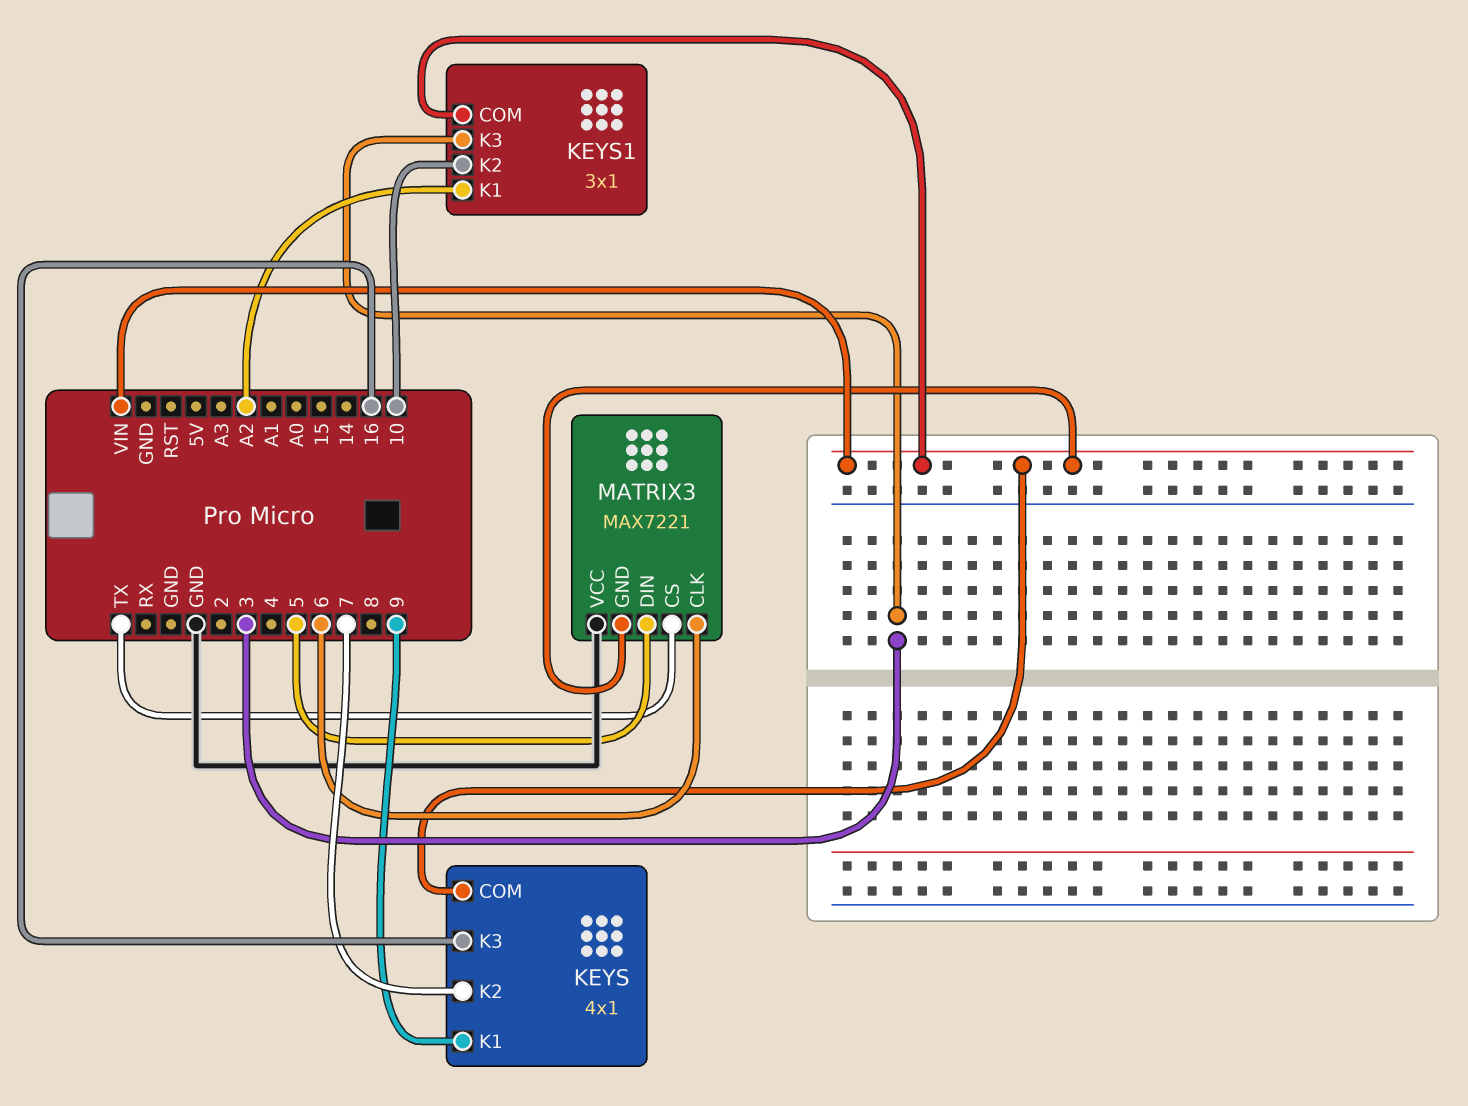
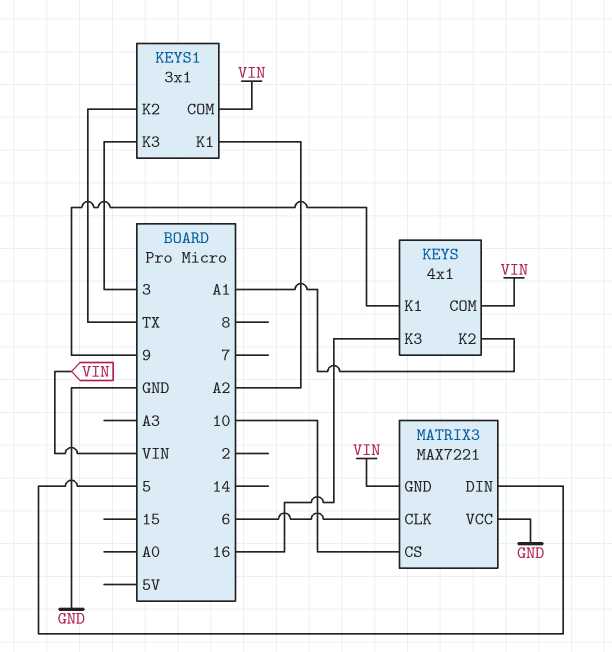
KEYS pin K2: 7 -> A1
KEYS1 pin K2: 10 -> TX
MATRIX3 pin CS: TX -> 10

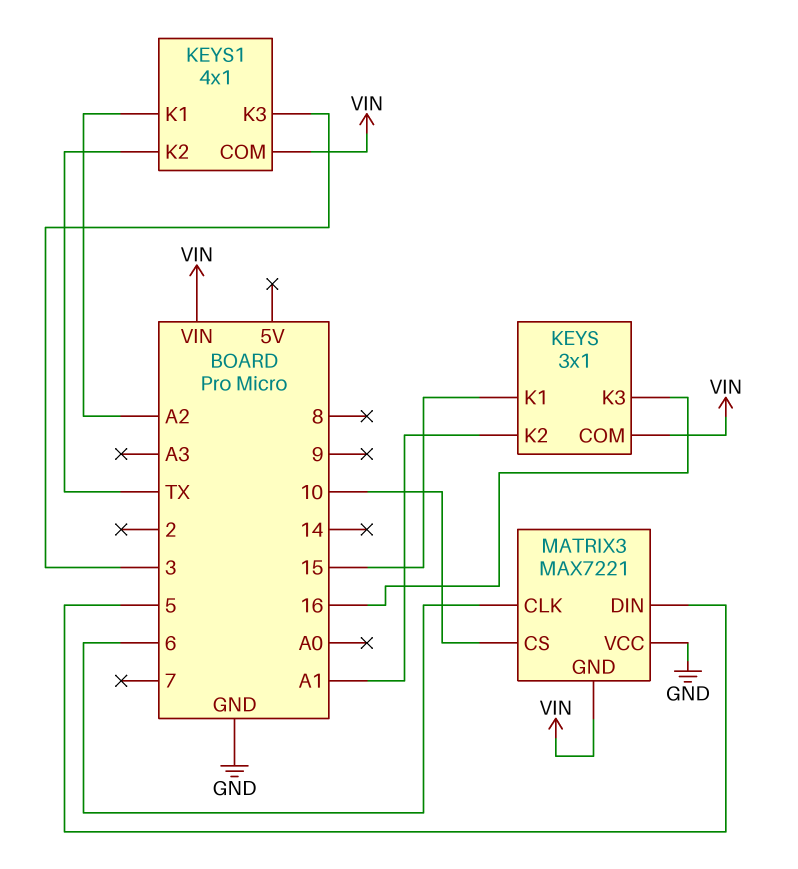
KEYS: 4x1 -> 3x1
KEYS pin K1: 9 -> 15
KEYS1: 3x1 -> 4x1

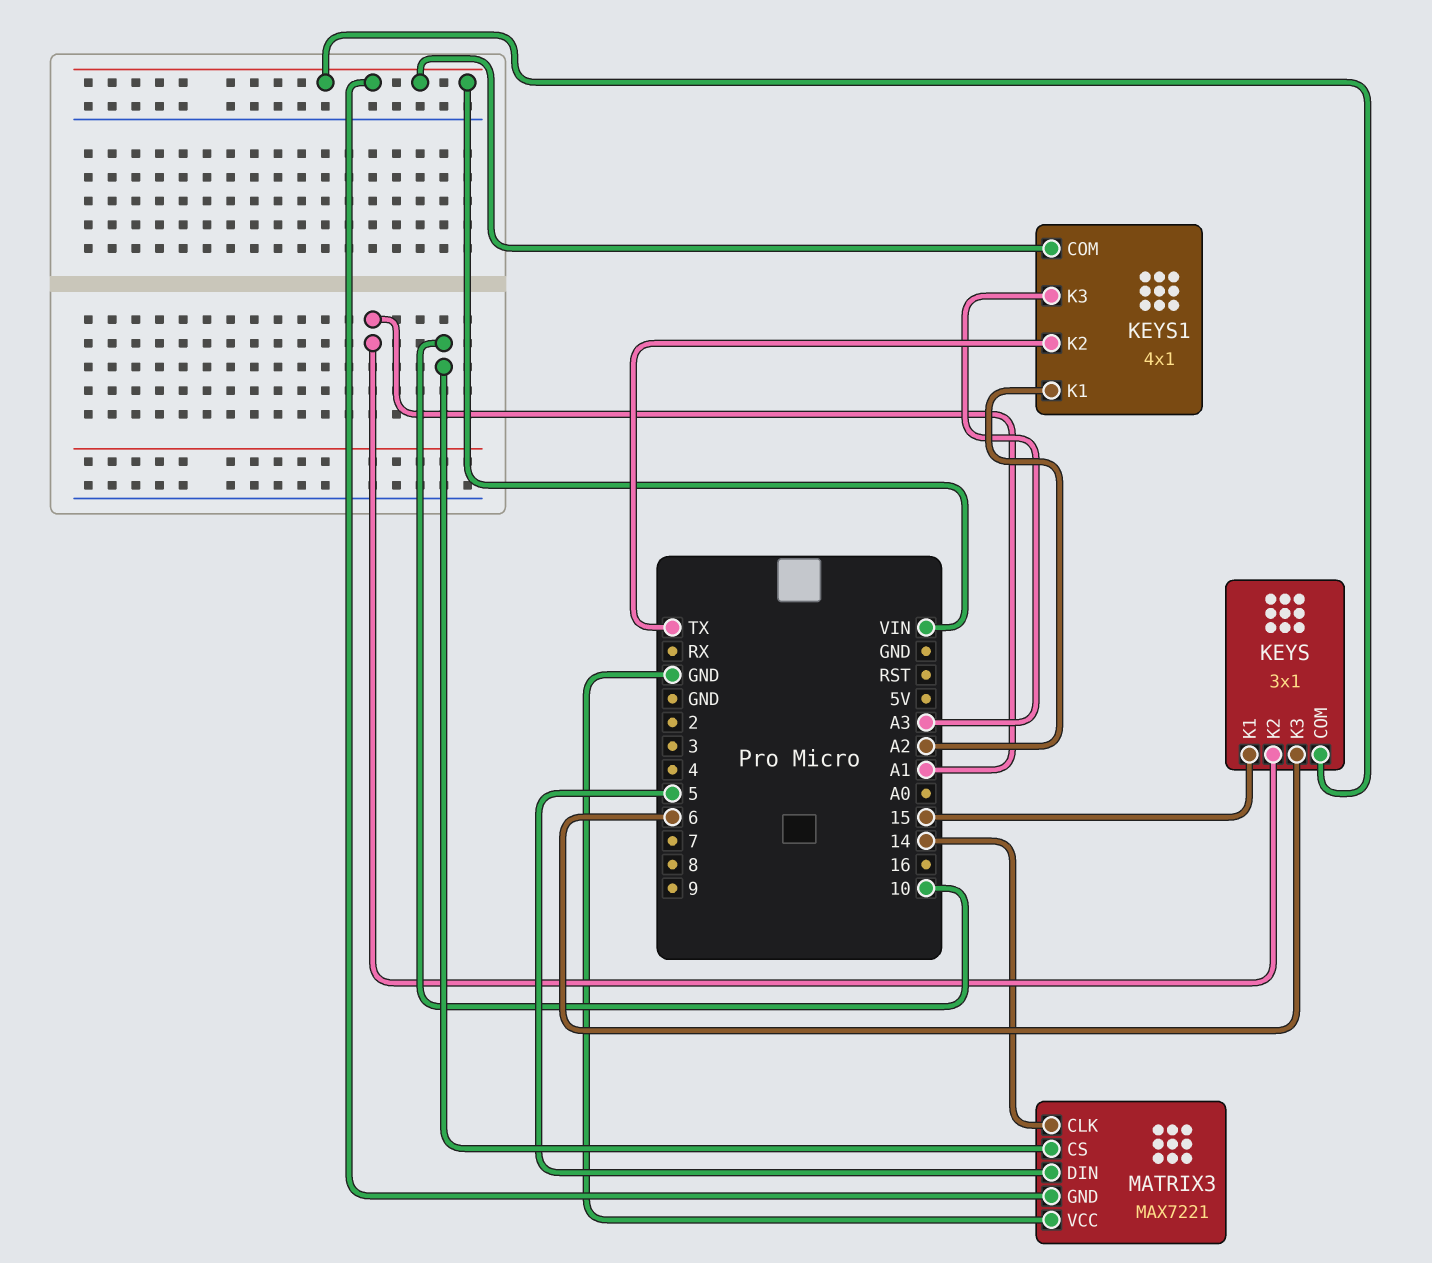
KEYS pin K3: 16 -> 6
KEYS1 pin K3: 3 -> A3
MATRIX3 pin CLK: 6 -> 14

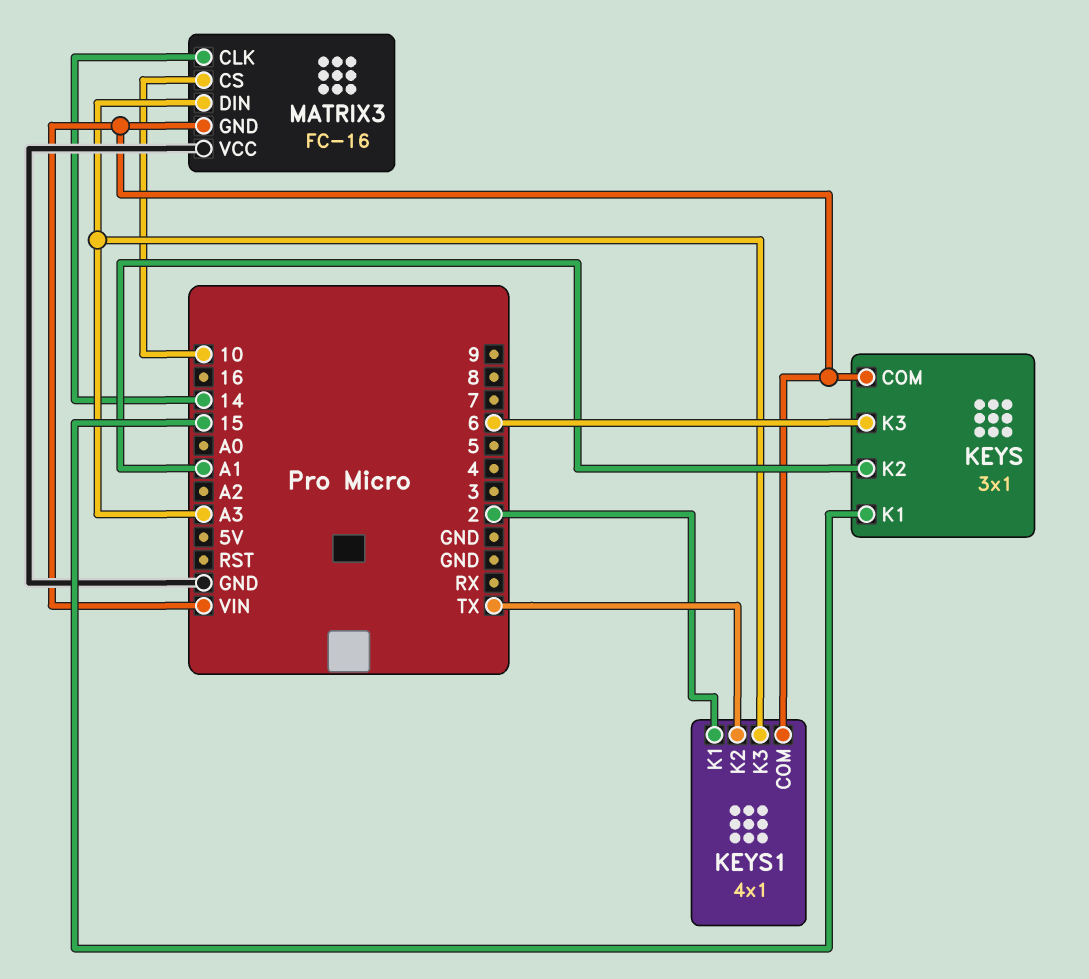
KEYS1 pin K1: A2 -> 2
MATRIX3: MAX7221 -> FC-16
MATRIX3 pin DIN: 5 -> A3

